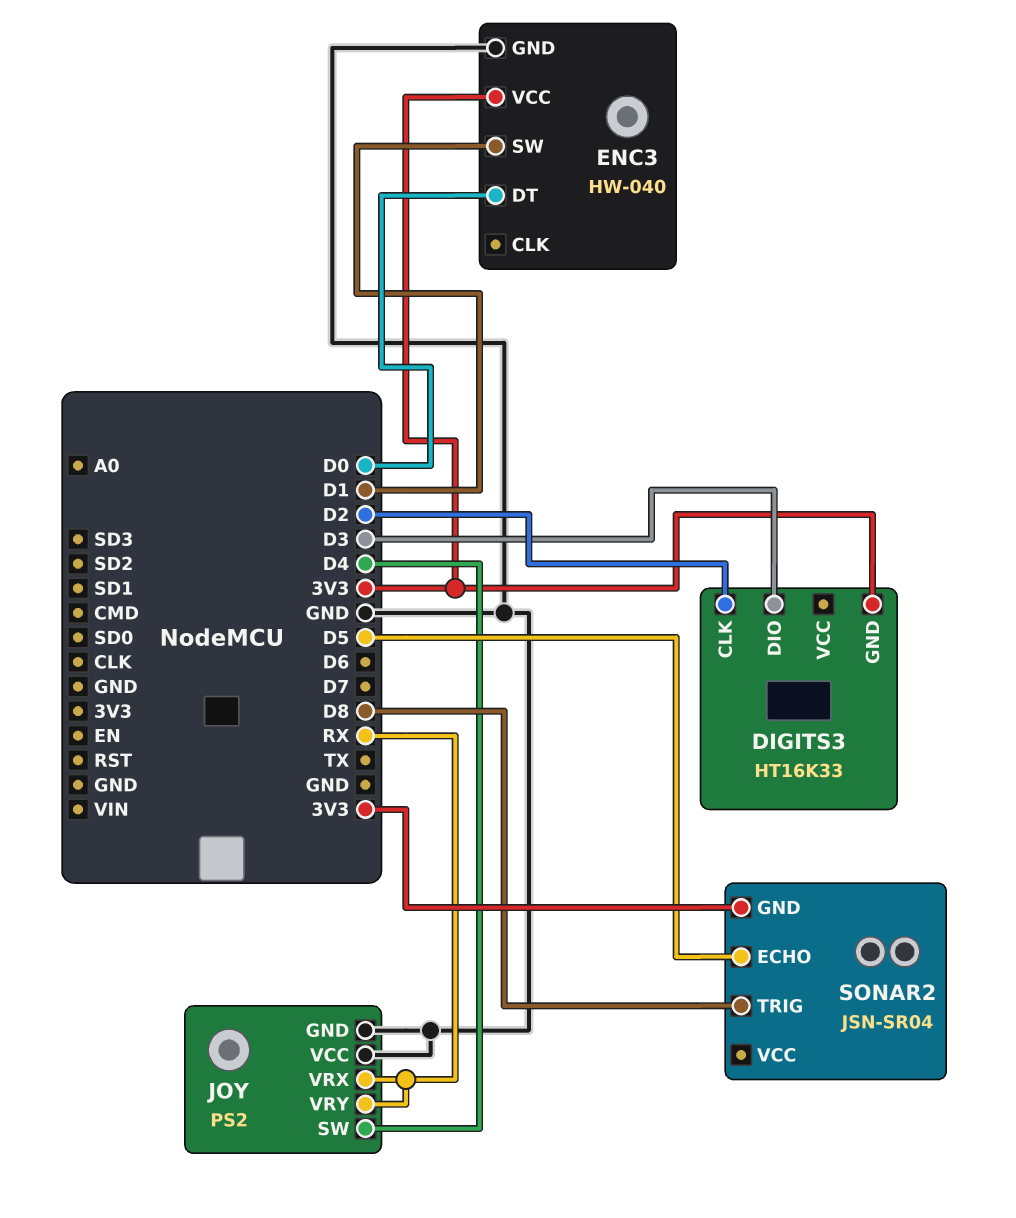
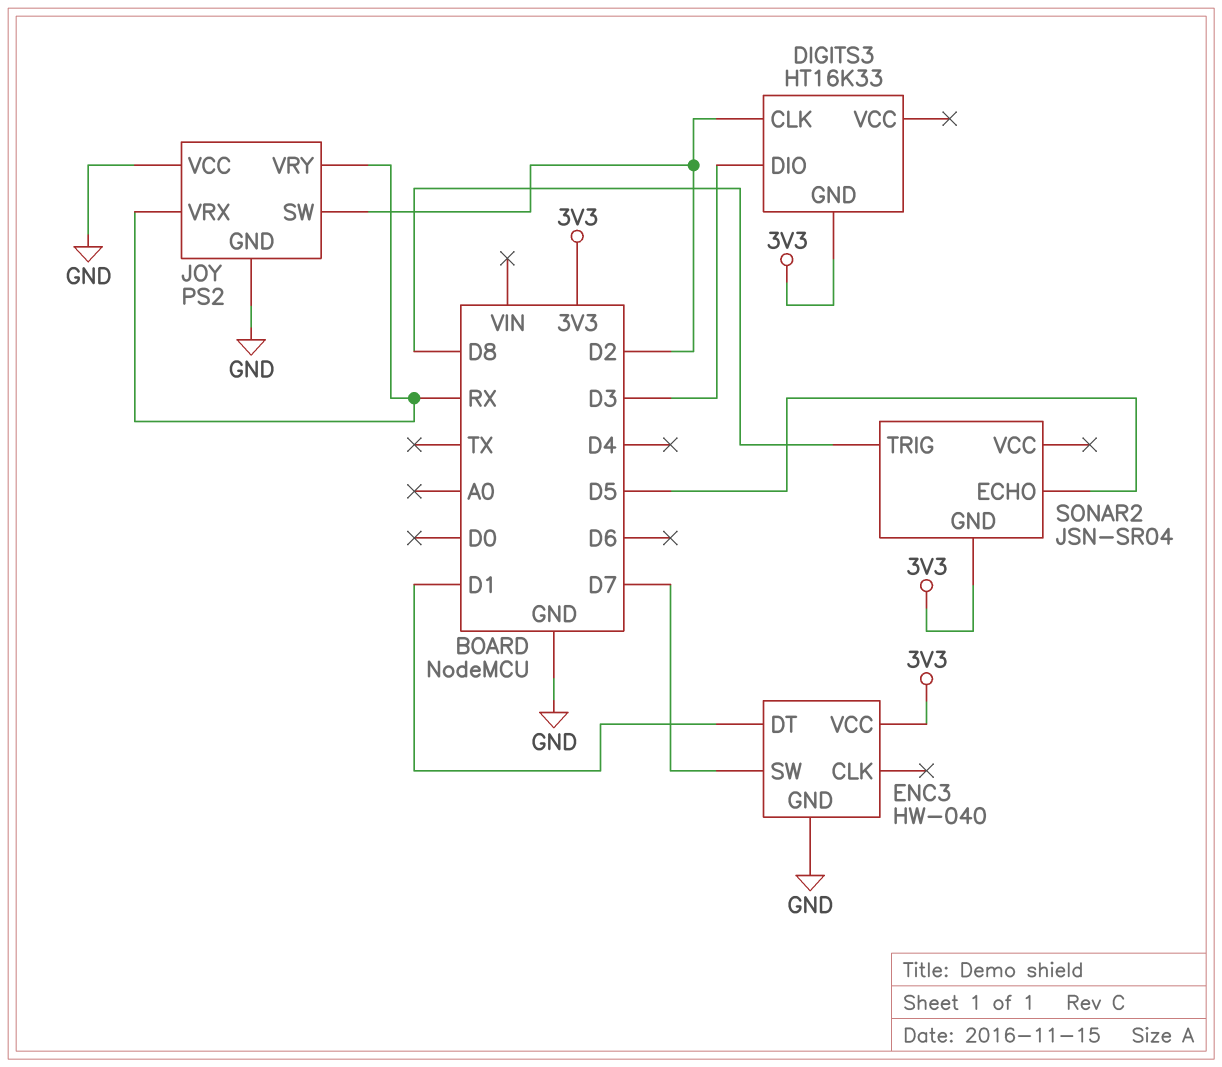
ENC3 pin DT: D0 -> D1
ENC3 pin SW: D1 -> D7
JOY pin SW: D4 -> D2

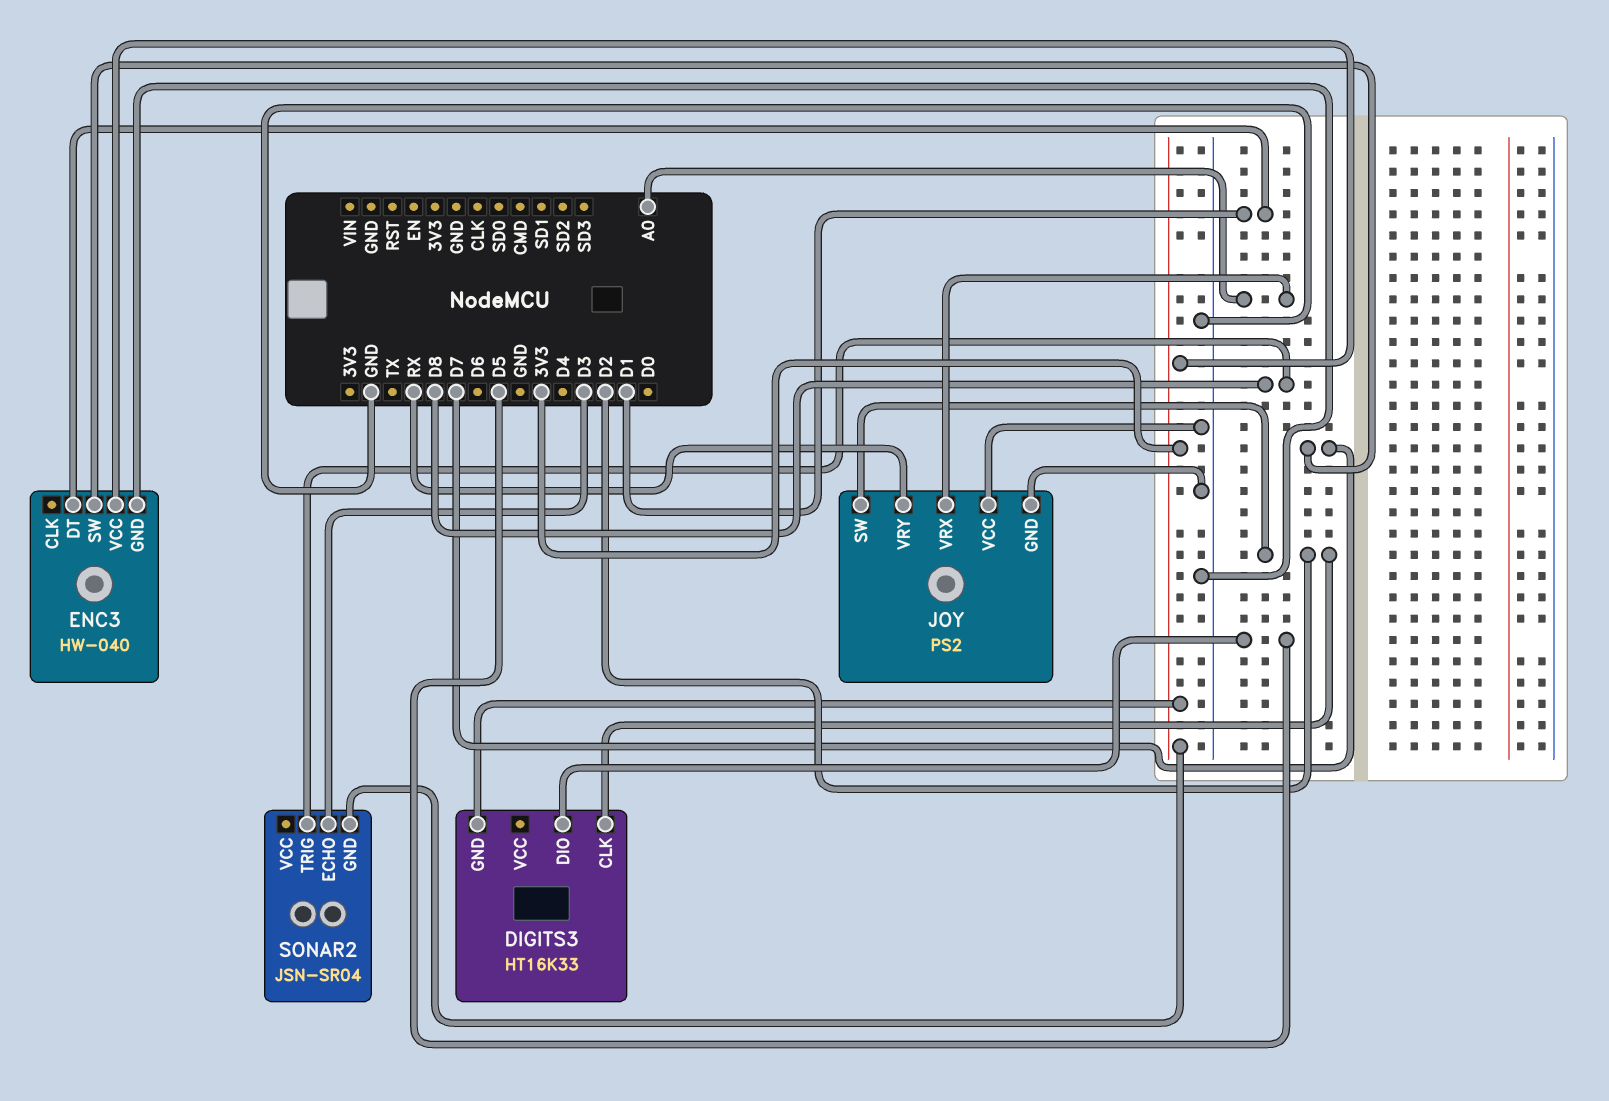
DIGITS3 pin DIO: D3 -> D5
JOY pin VRX: RX -> A0
SONAR2 pin ECHO: D5 -> D3

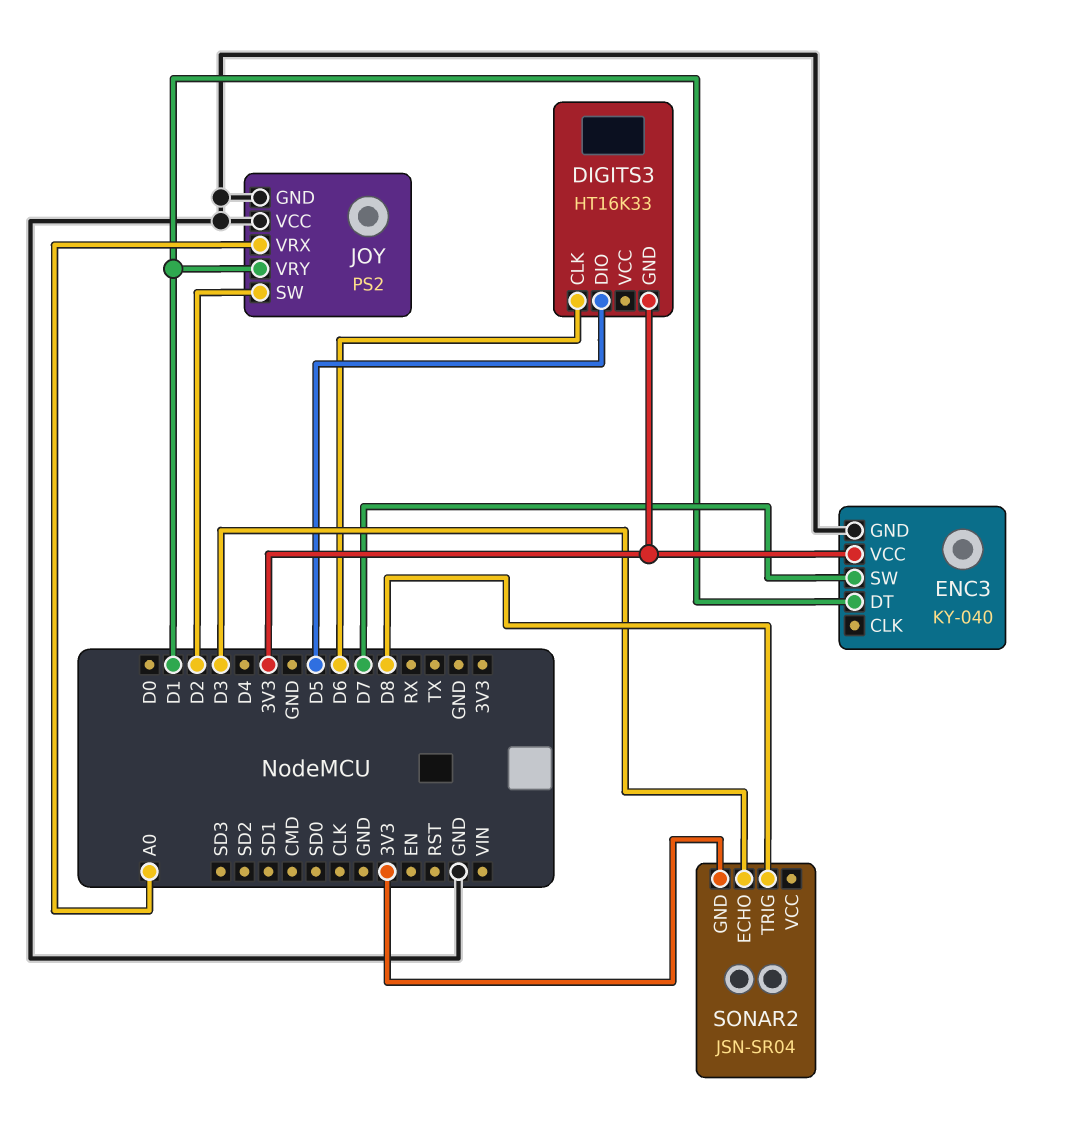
DIGITS3 pin CLK: D2 -> D6
ENC3: HW-040 -> KY-040
JOY pin VRY: RX -> D1

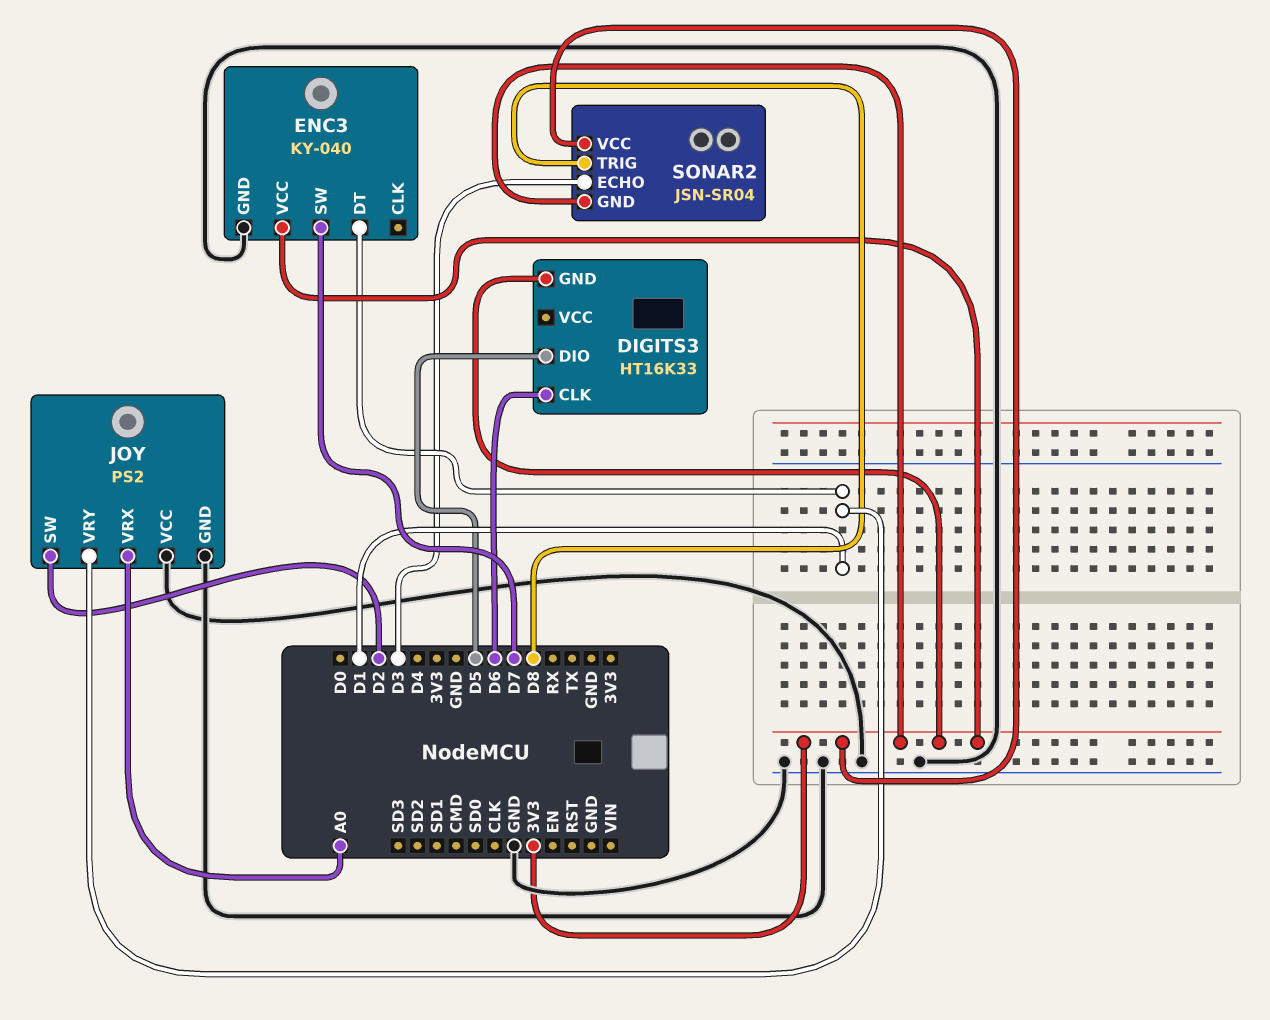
SONAR2 pin VCC: none -> 3V3

